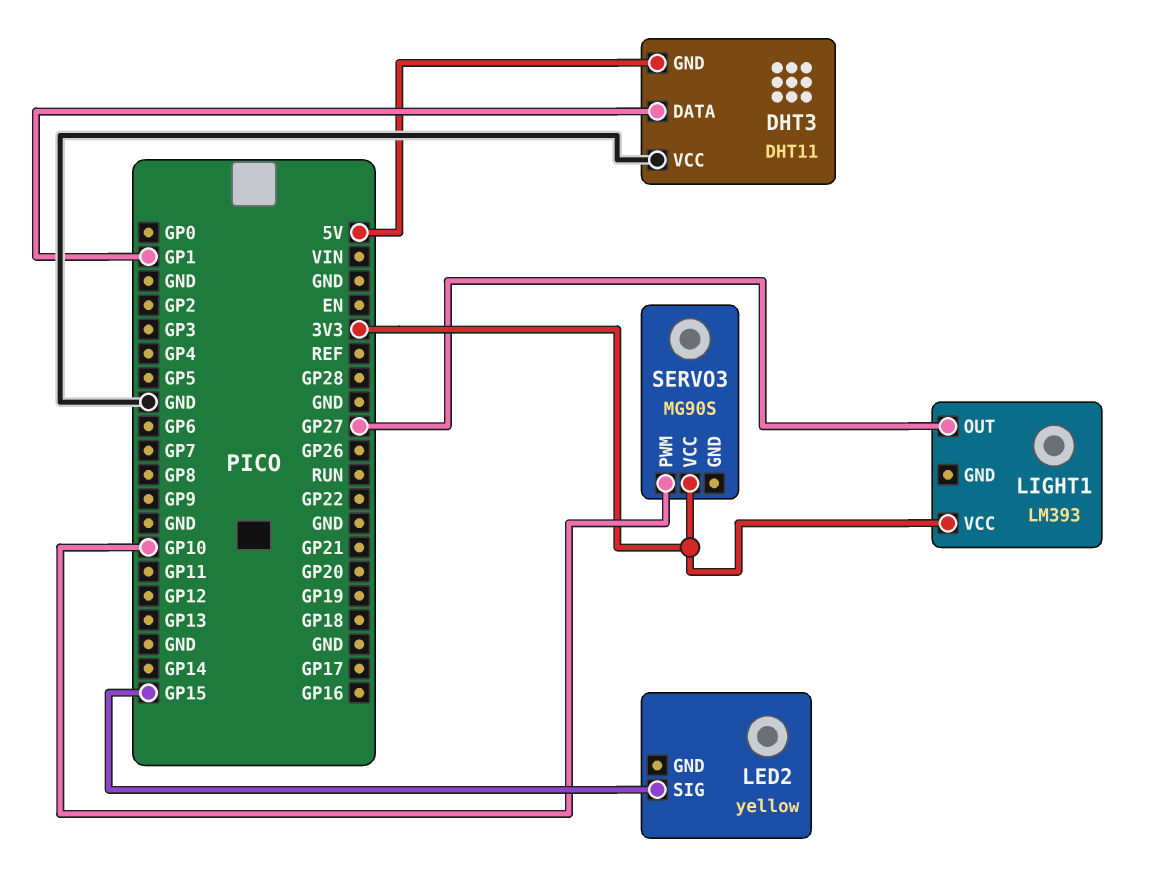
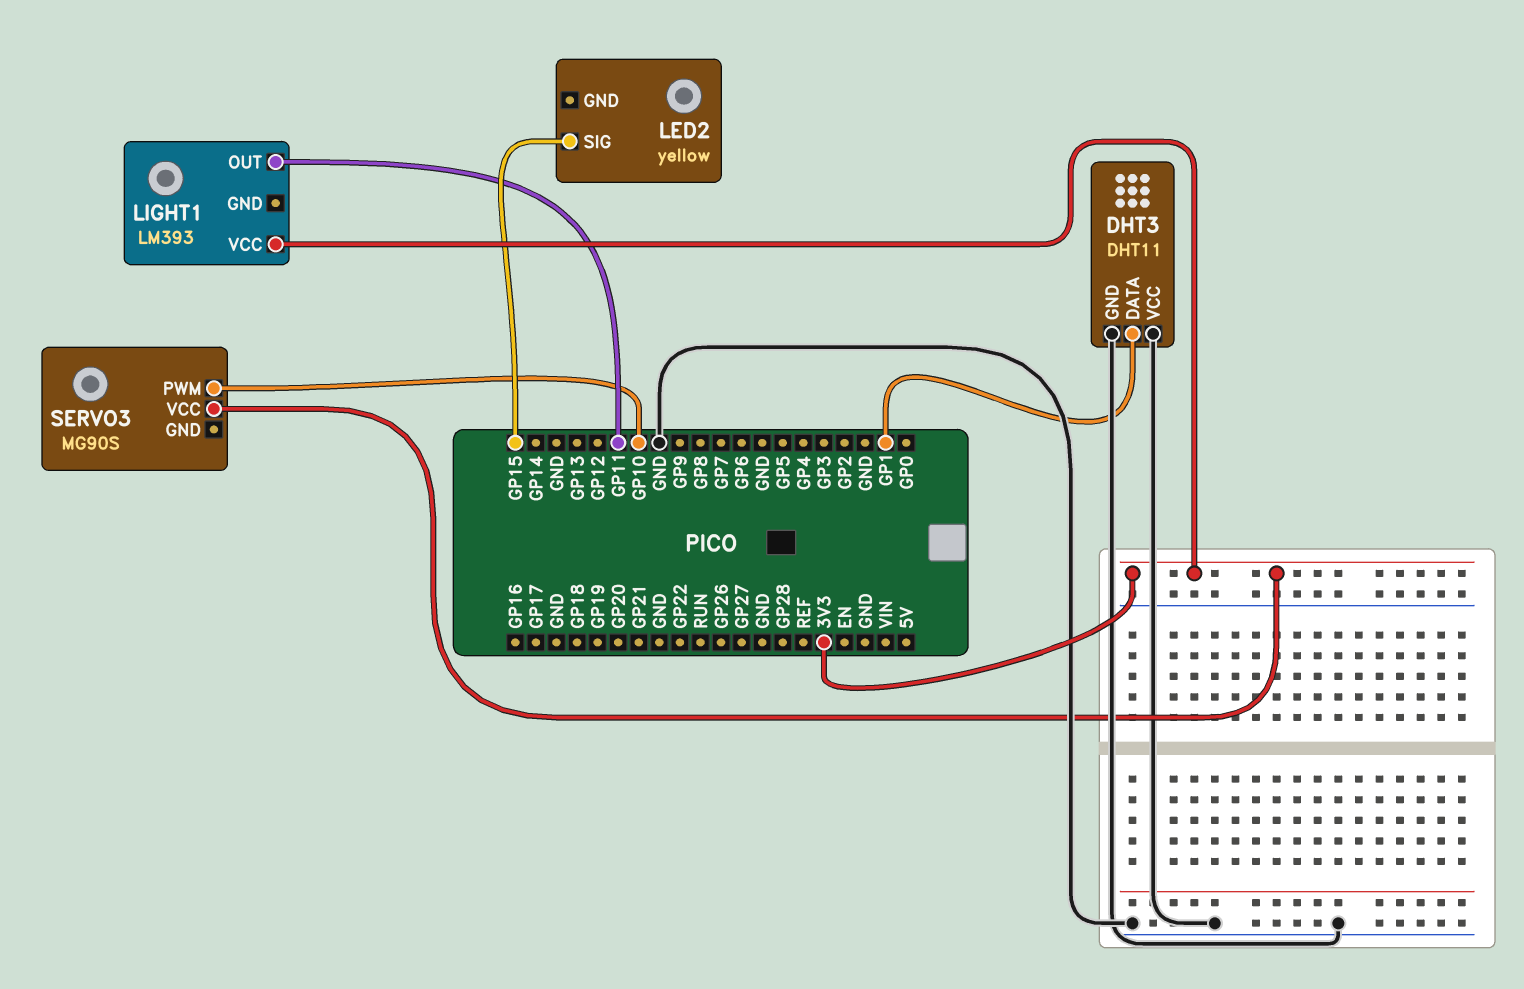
DHT3 pin GND: 5V -> GND
LIGHT1 pin OUT: GP27 -> GP11

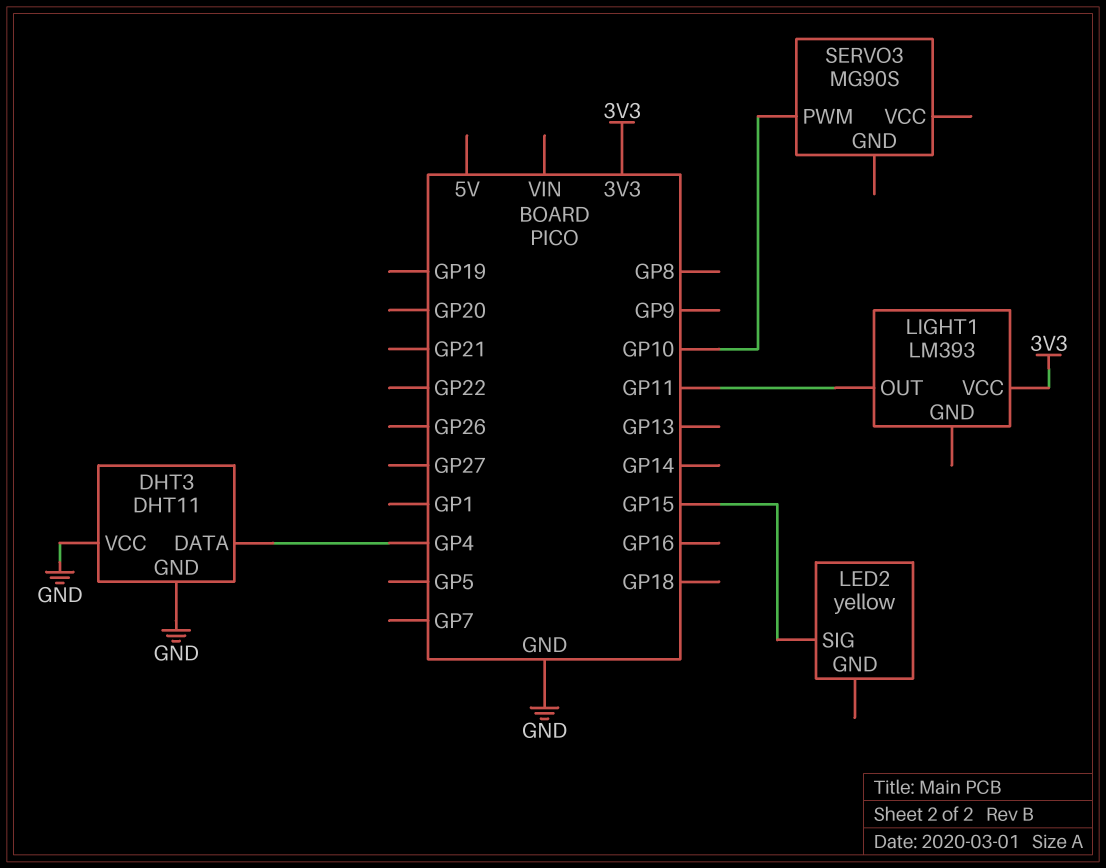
DHT3 pin DATA: GP1 -> GP4
SERVO3 pin VCC: 3V3 -> none

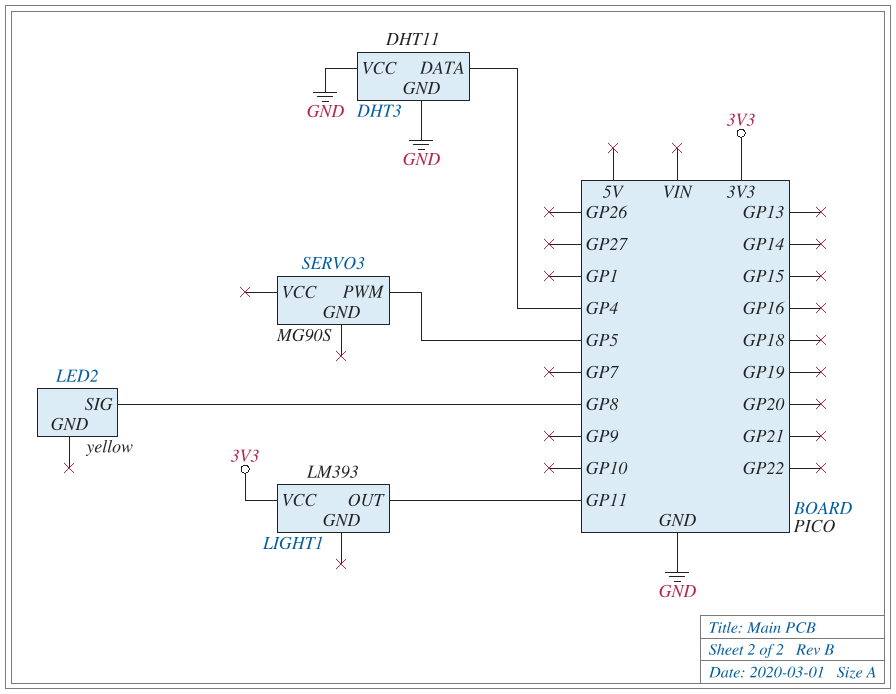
LED2 pin SIG: GP15 -> GP8
SERVO3 pin PWM: GP10 -> GP5

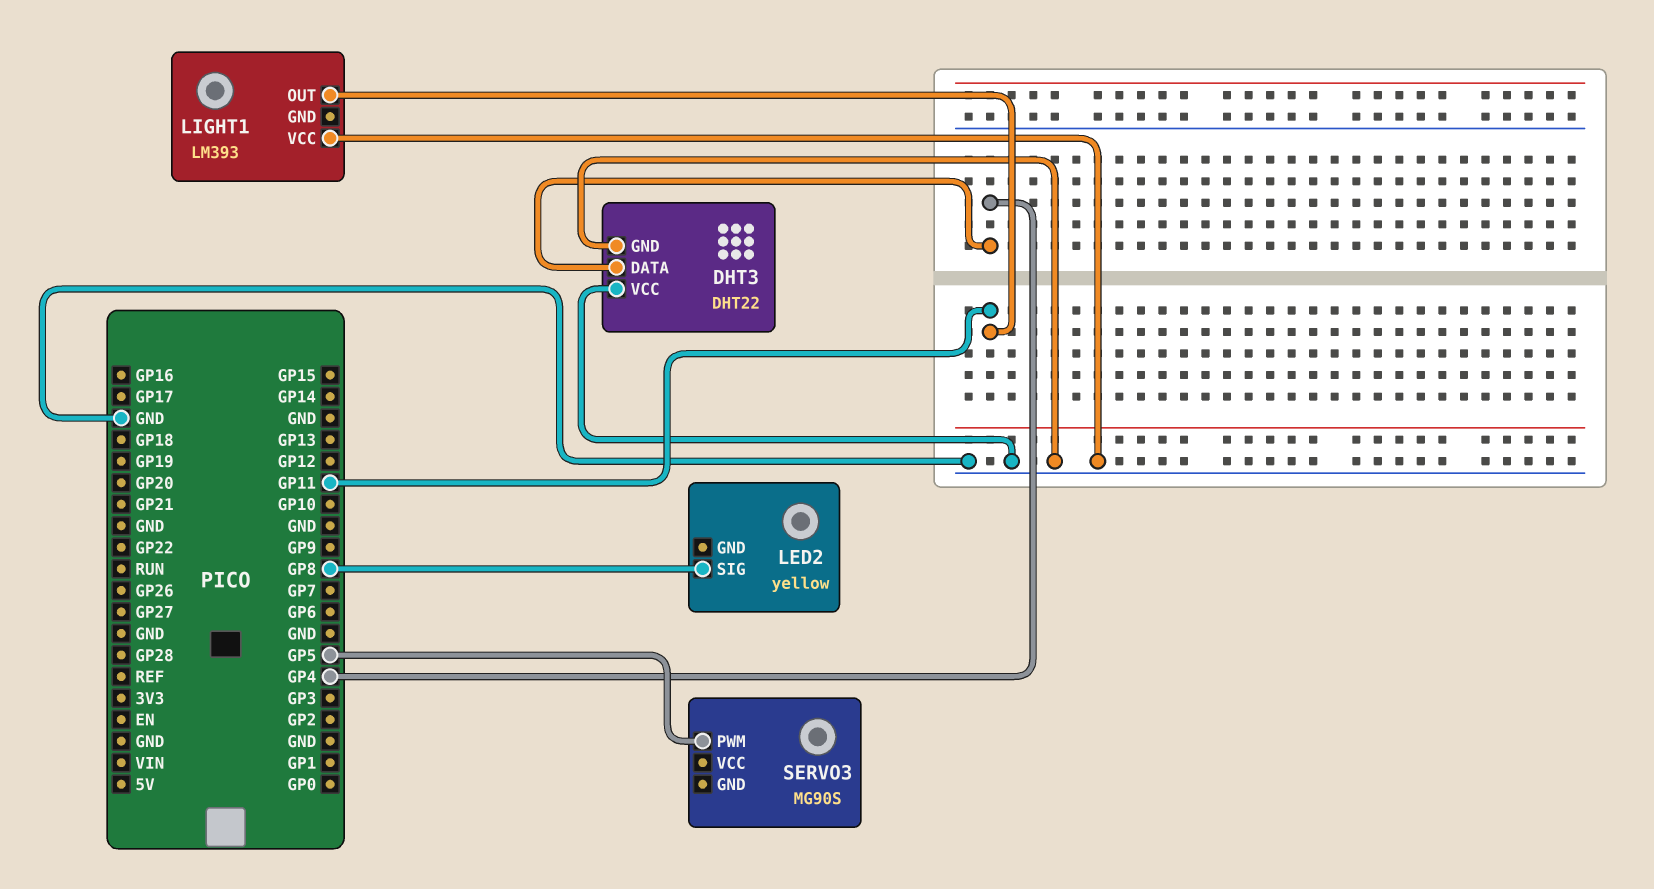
DHT3: DHT11 -> DHT22
LIGHT1 pin VCC: 3V3 -> GND

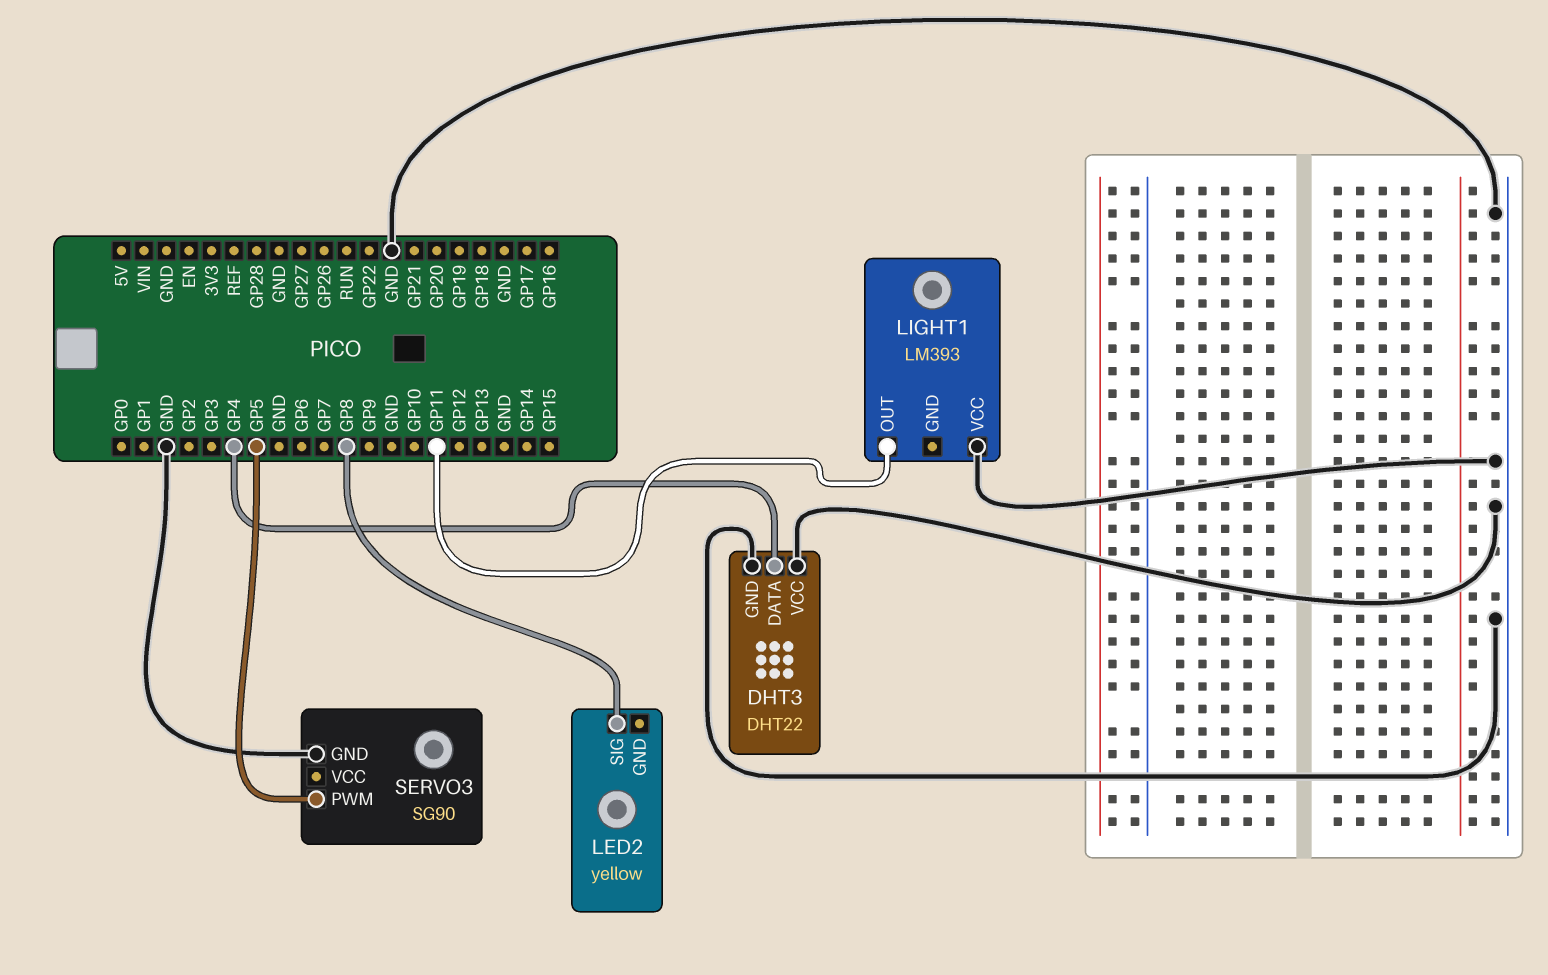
SERVO3: MG90S -> SG90
SERVO3 pin GND: none -> GND

